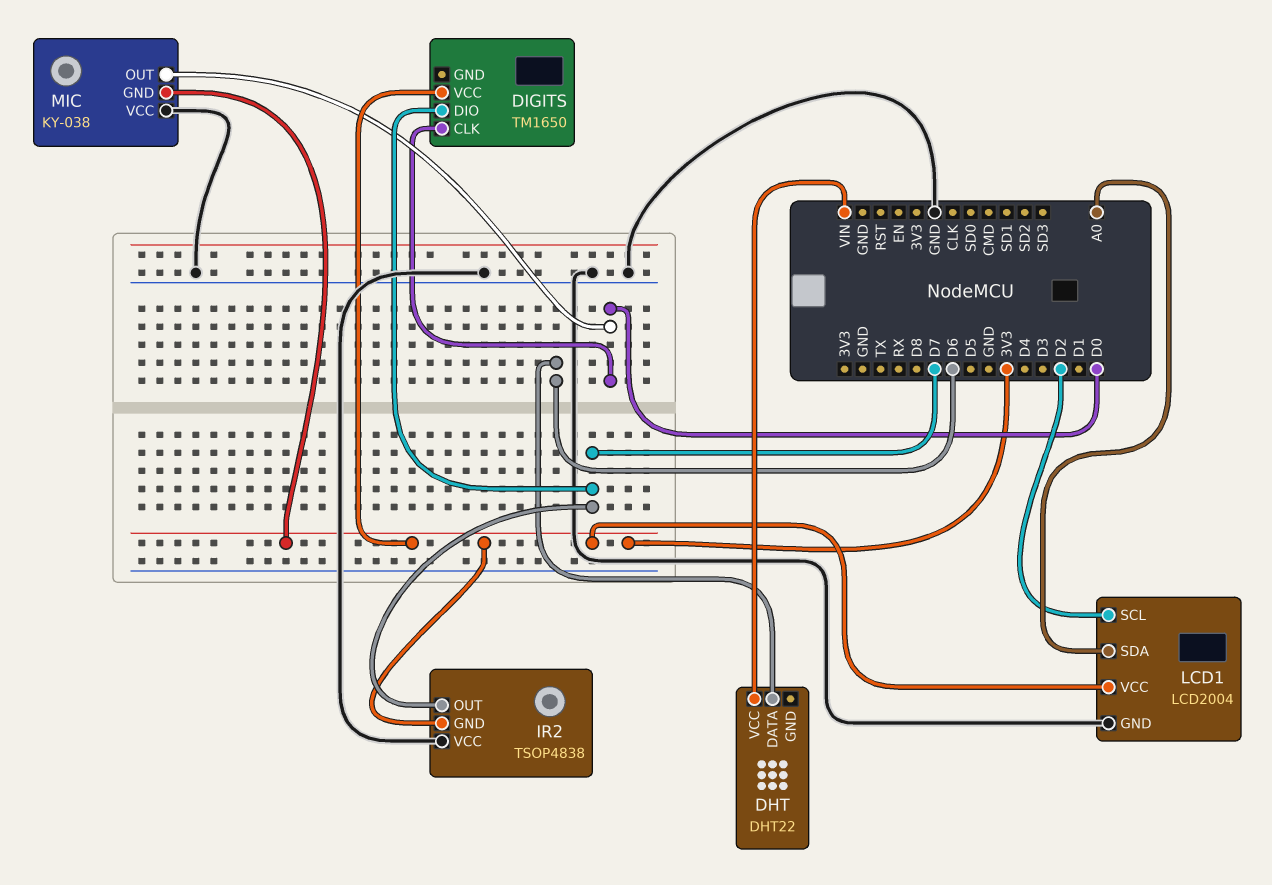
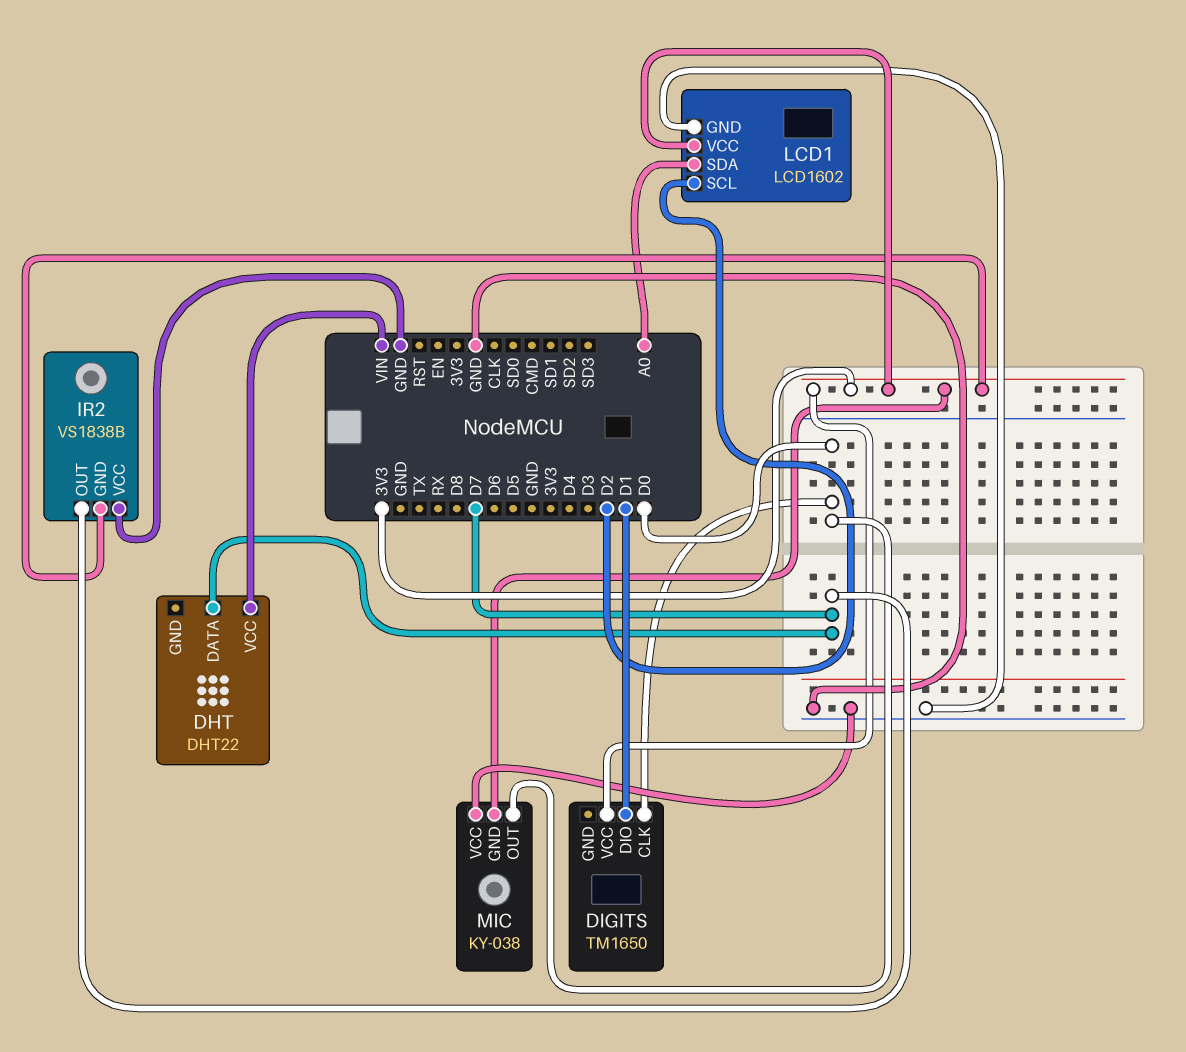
DHT pin DATA: D6 -> D7
DIGITS pin DIO: D7 -> D1
IR2: TSOP4838 -> VS1838B
LCD1: LCD2004 -> LCD1602

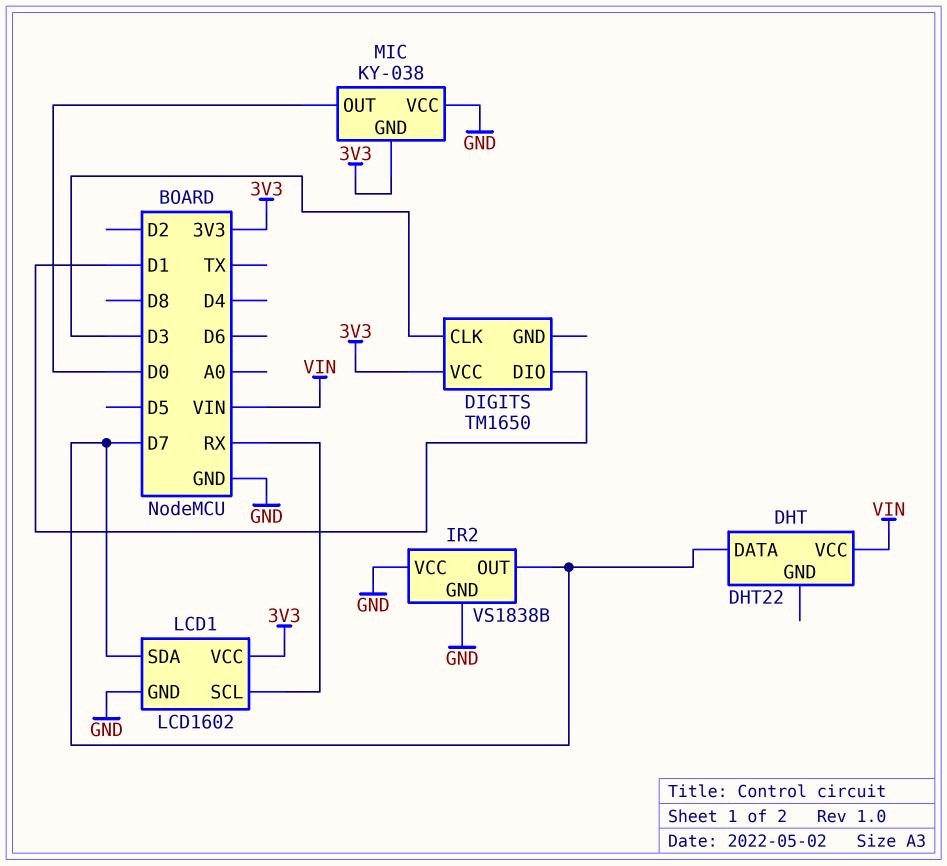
DIGITS pin CLK: D0 -> D3
IR2 pin GND: 3V3 -> GND
LCD1 pin SCL: D2 -> RX
LCD1 pin SDA: A0 -> D7

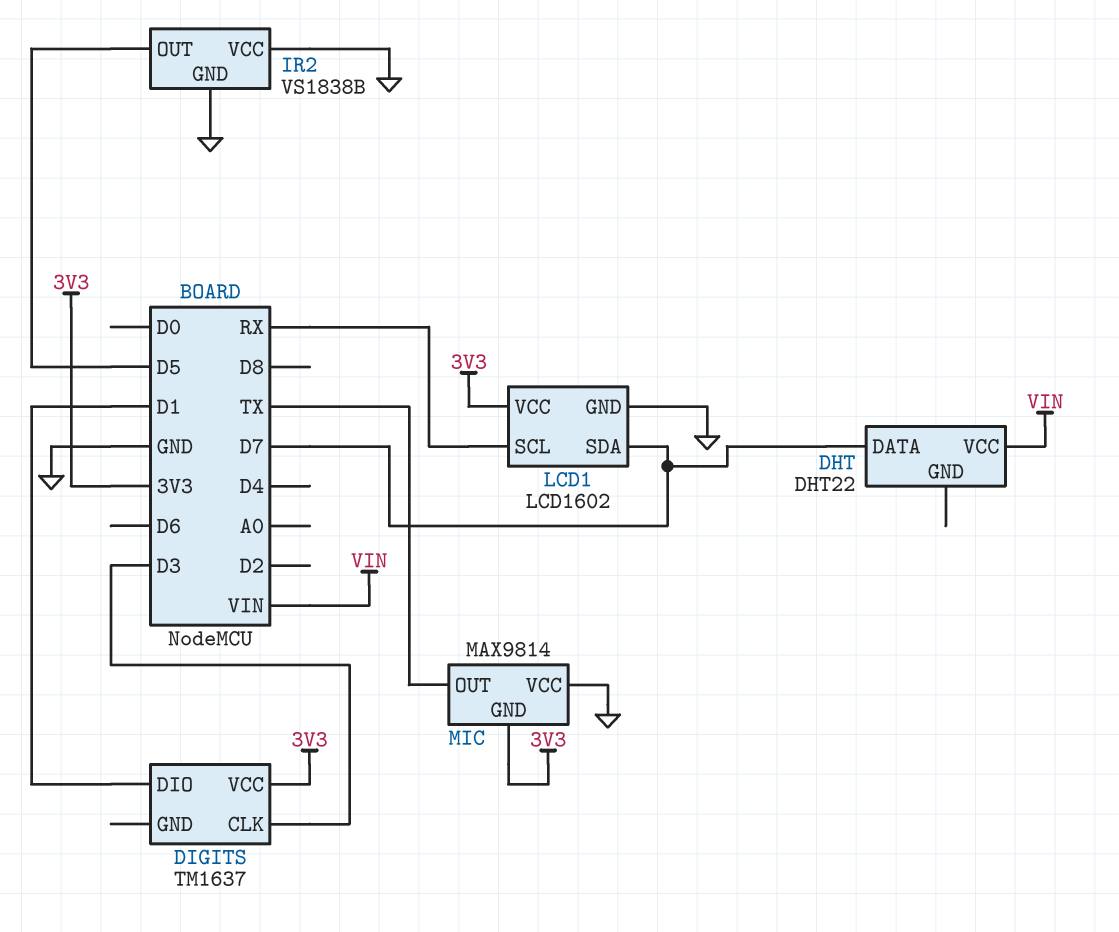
DIGITS: TM1650 -> TM1637
IR2 pin OUT: D7 -> D5
MIC: KY-038 -> MAX9814
MIC pin OUT: D0 -> TX

